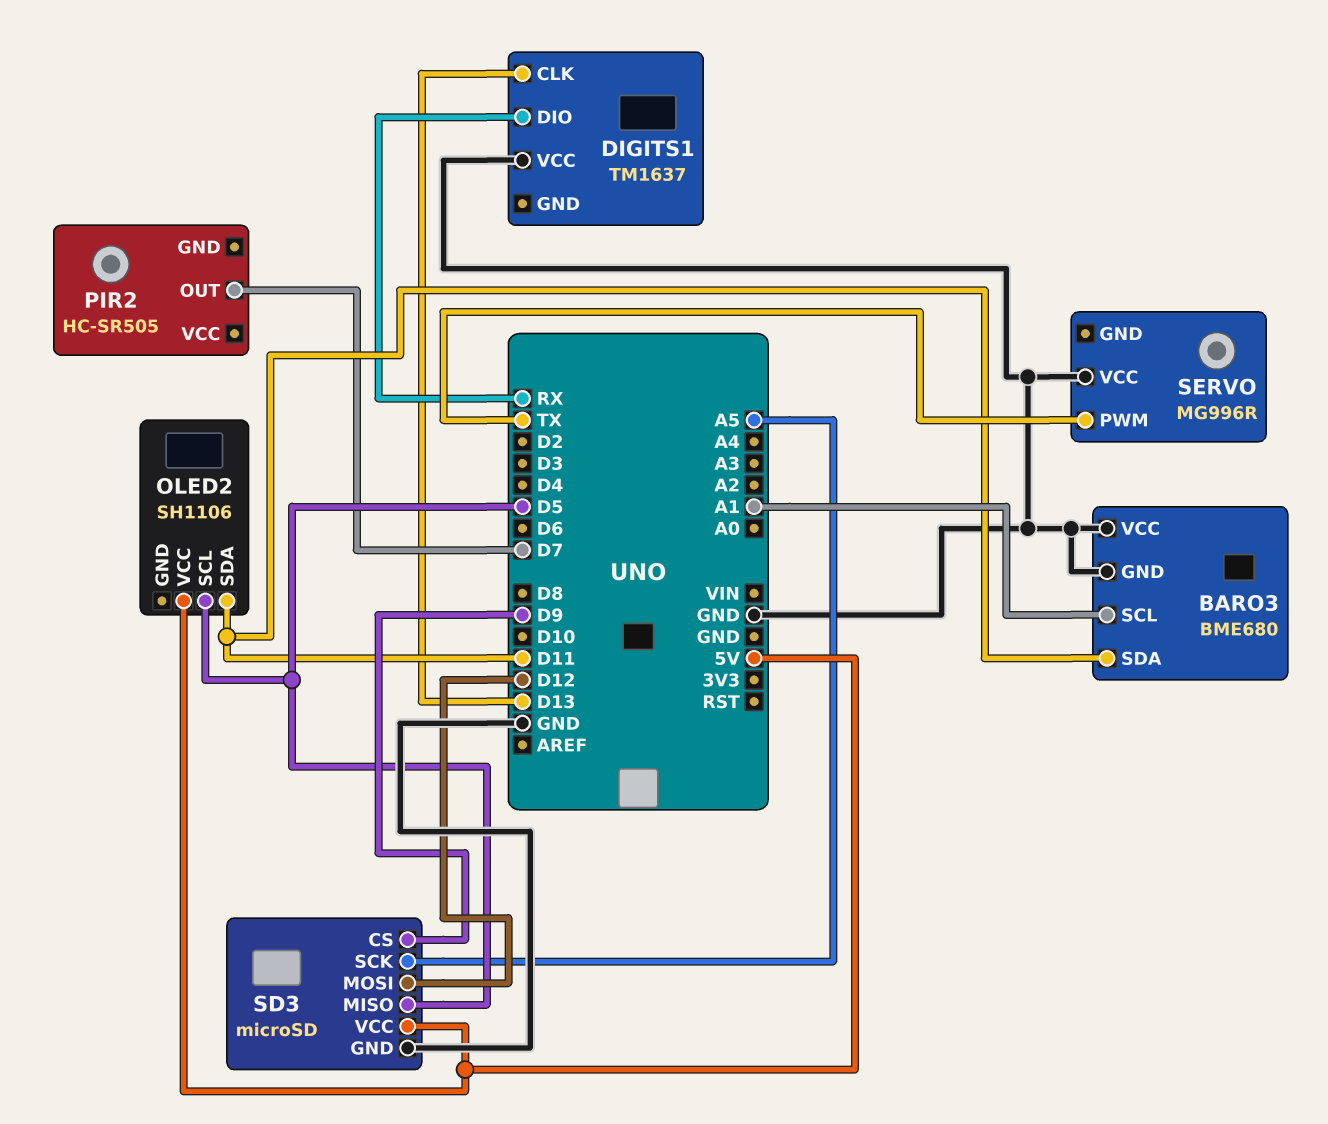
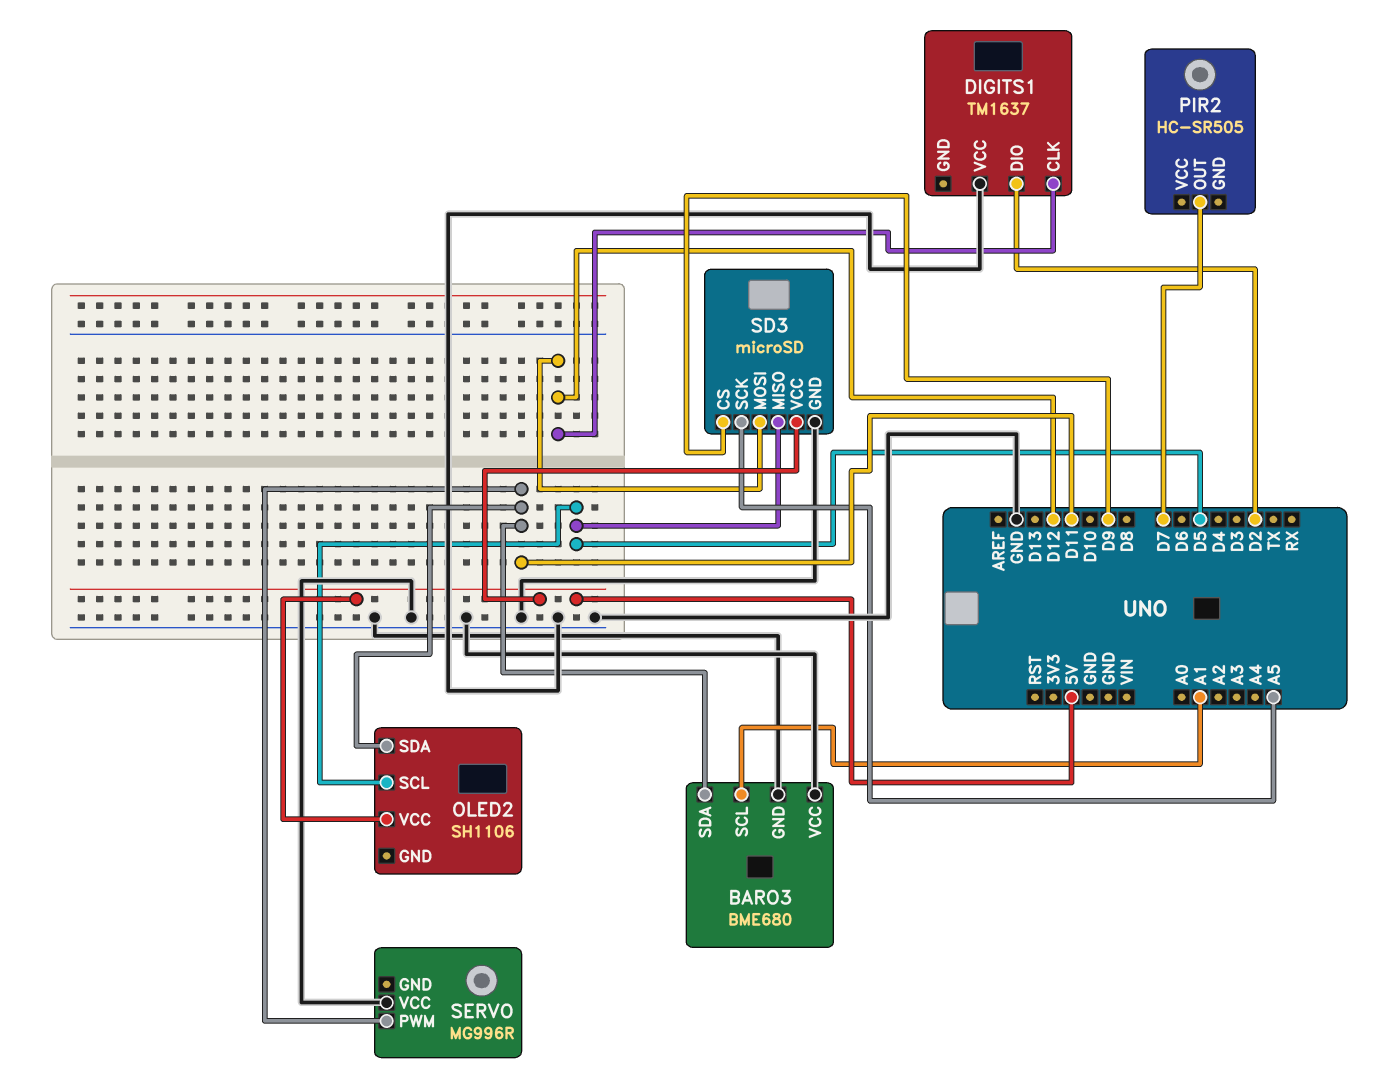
DIGITS1 pin CLK: D13 -> D12
DIGITS1 pin DIO: RX -> D2
SERVO pin PWM: TX -> D11

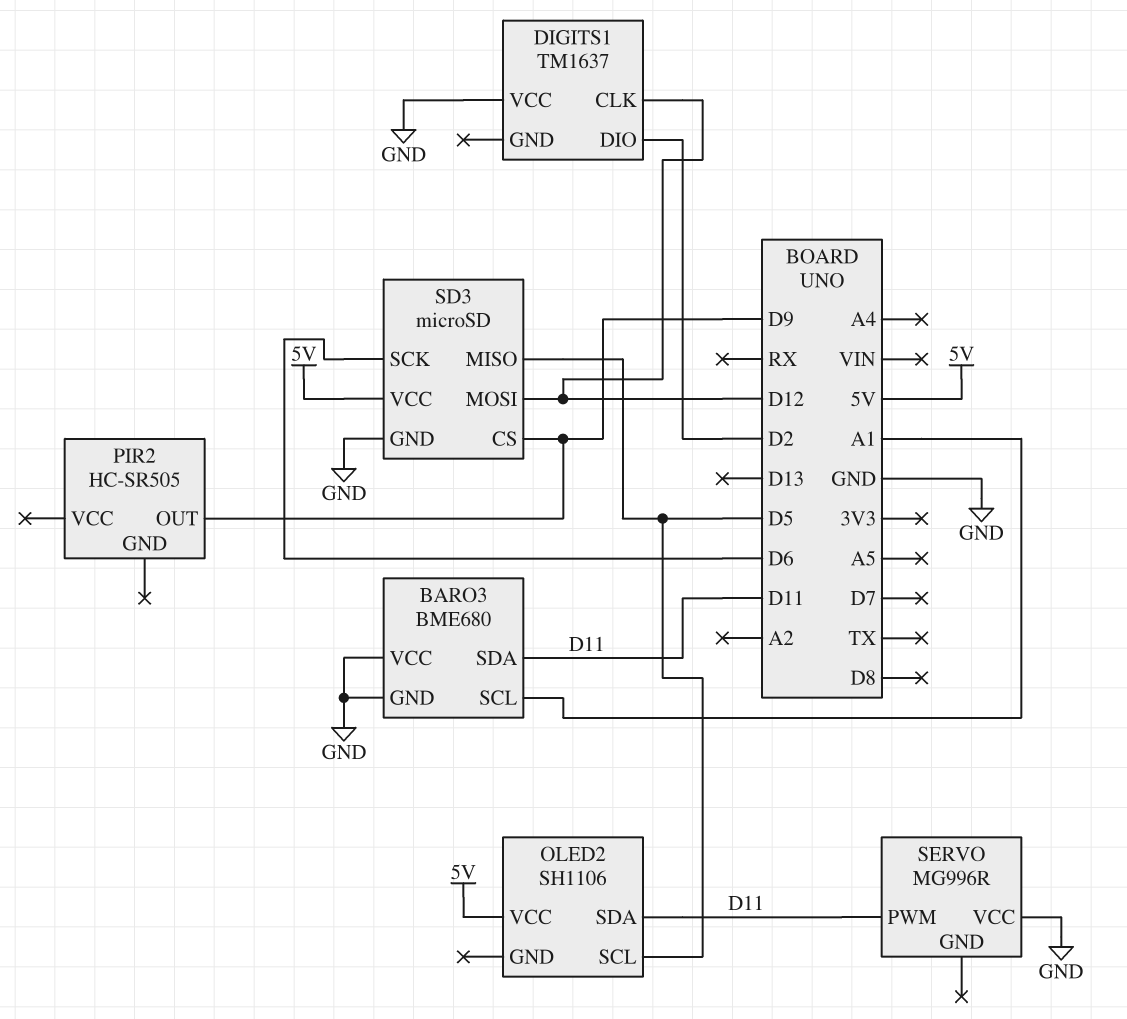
PIR2 pin OUT: D7 -> D9
SD3 pin SCK: A5 -> D6

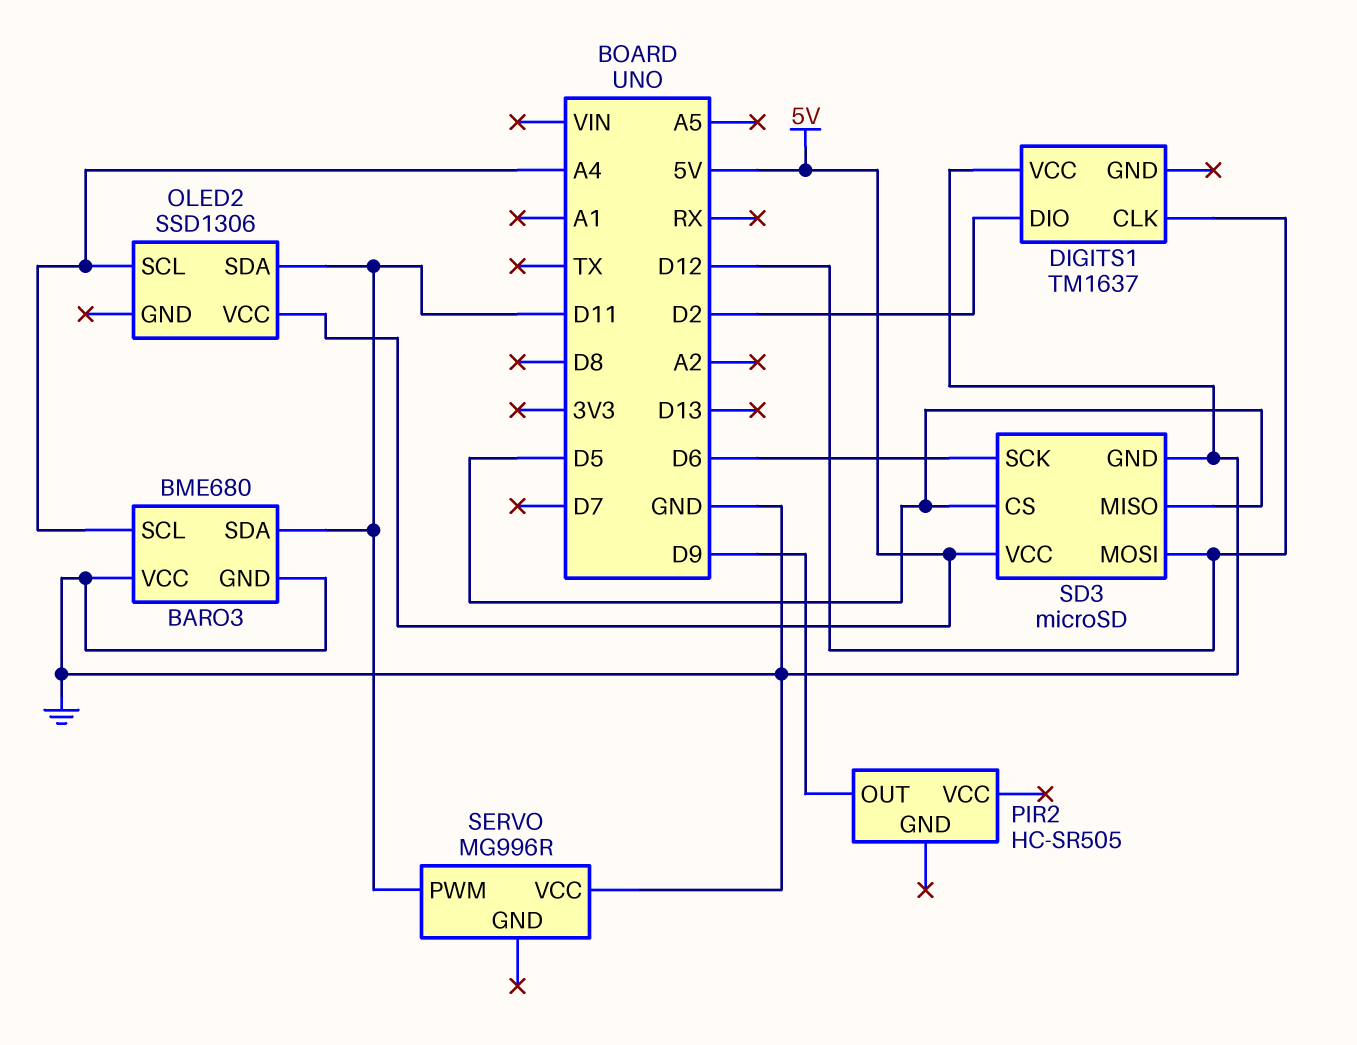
BARO3 pin SCL: A1 -> A4
OLED2: SH1106 -> SSD1306
OLED2 pin SCL: D5 -> A4
SD3 pin CS: D9 -> D5

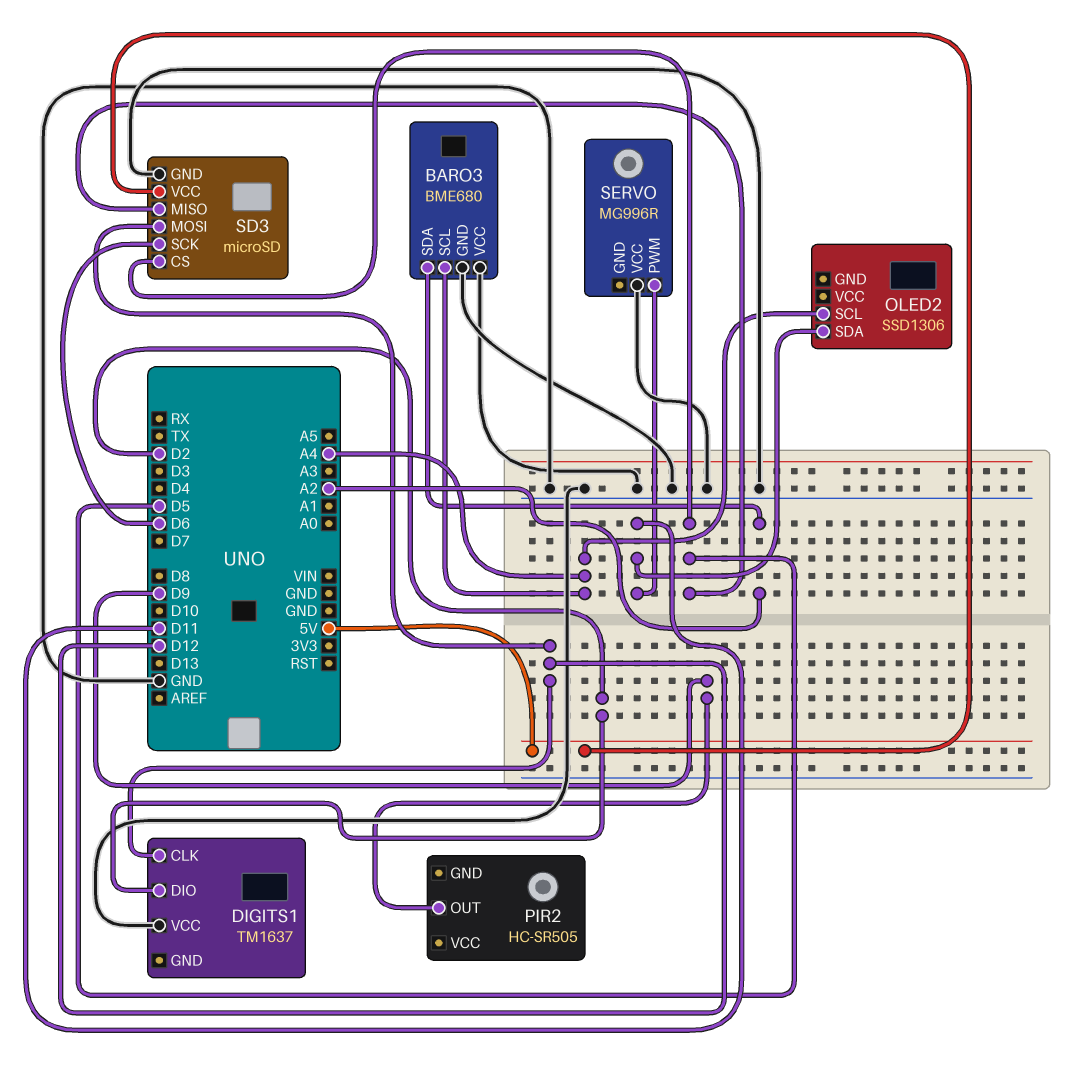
BARO3 pin SDA: D11 -> A2
OLED2 pin VCC: 5V -> none

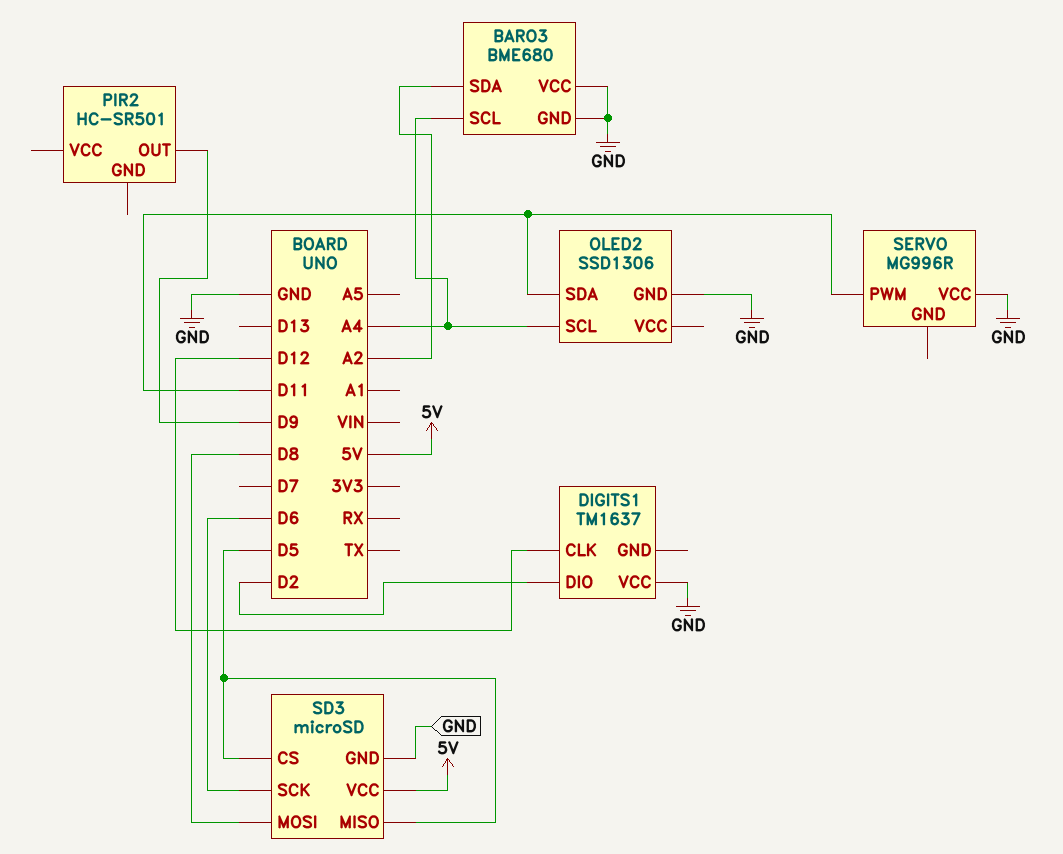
OLED2 pin GND: none -> GND
PIR2: HC-SR505 -> HC-SR501
SD3 pin MOSI: D12 -> D8

